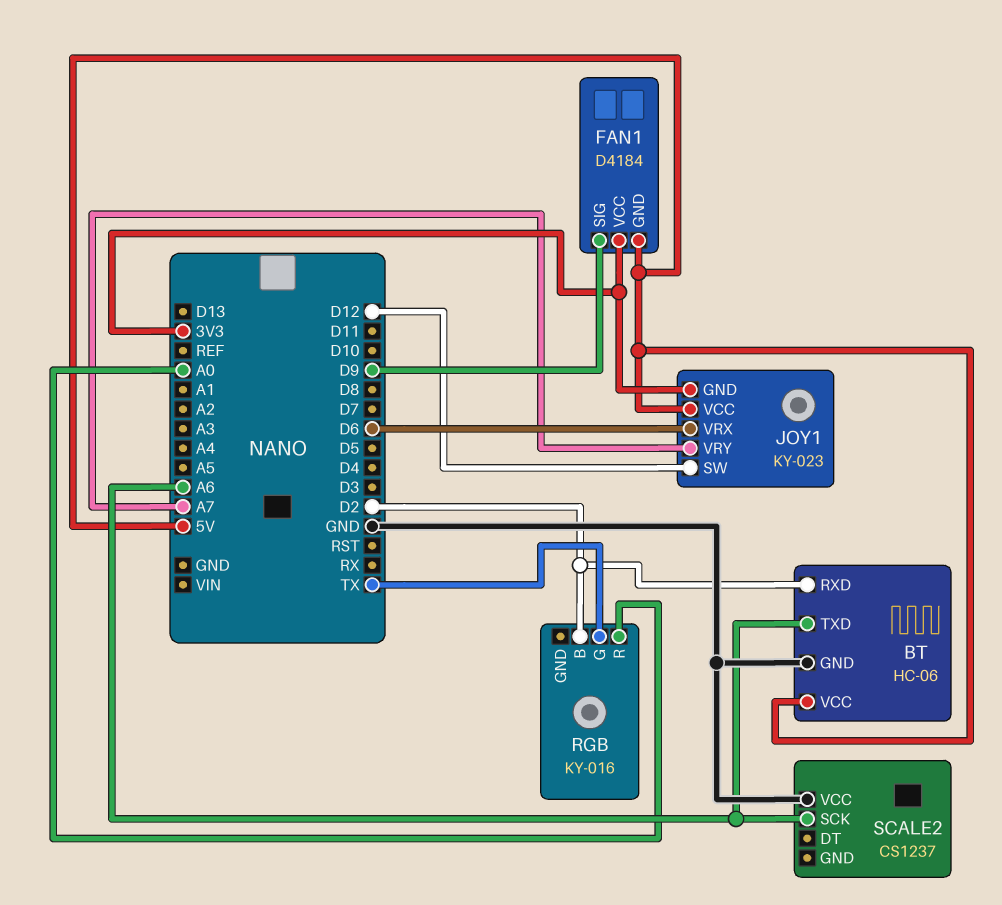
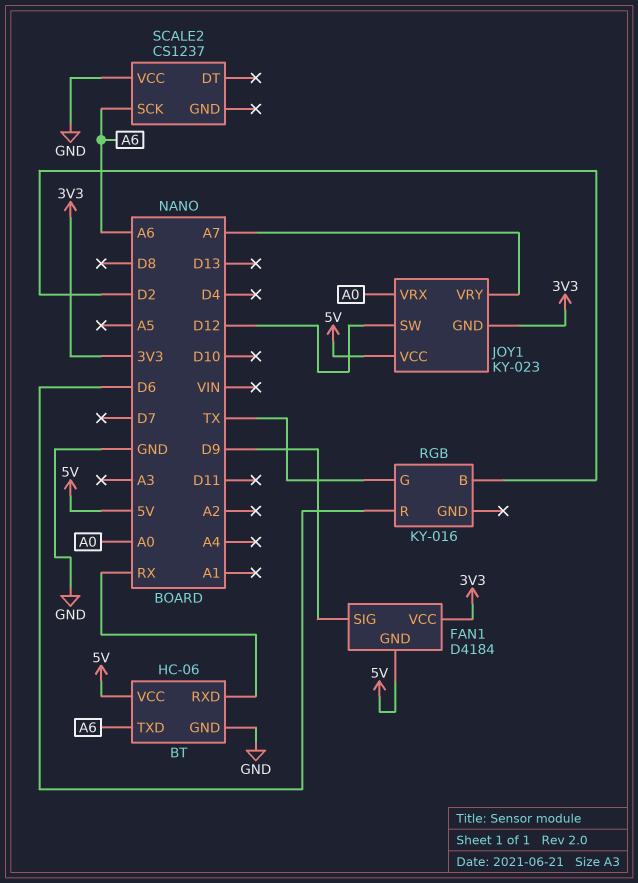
BT pin RXD: D2 -> RX
JOY1 pin VRX: D6 -> A0
RGB pin R: A0 -> D6

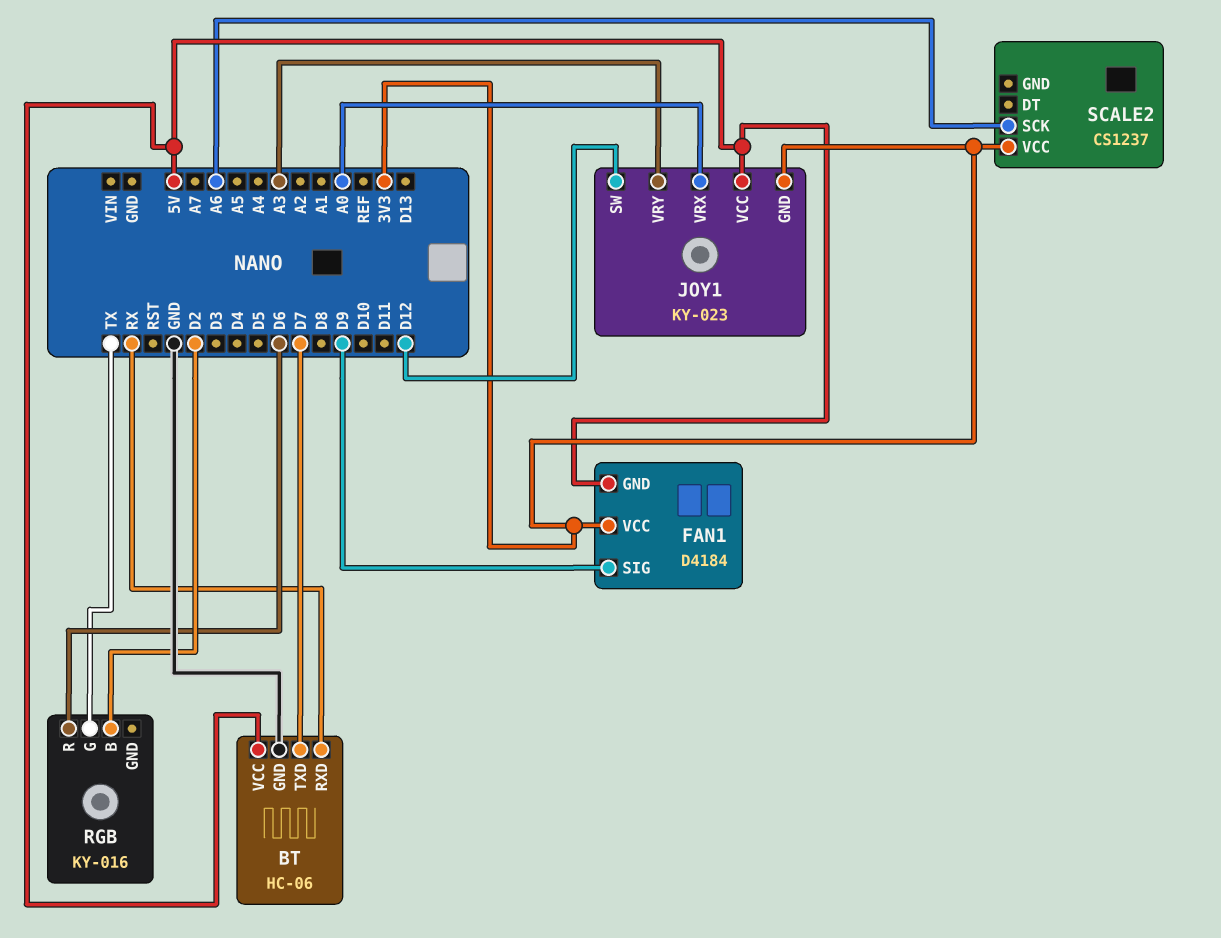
BT pin TXD: A6 -> D7
JOY1 pin VRY: A7 -> A3
SCALE2 pin VCC: GND -> 3V3

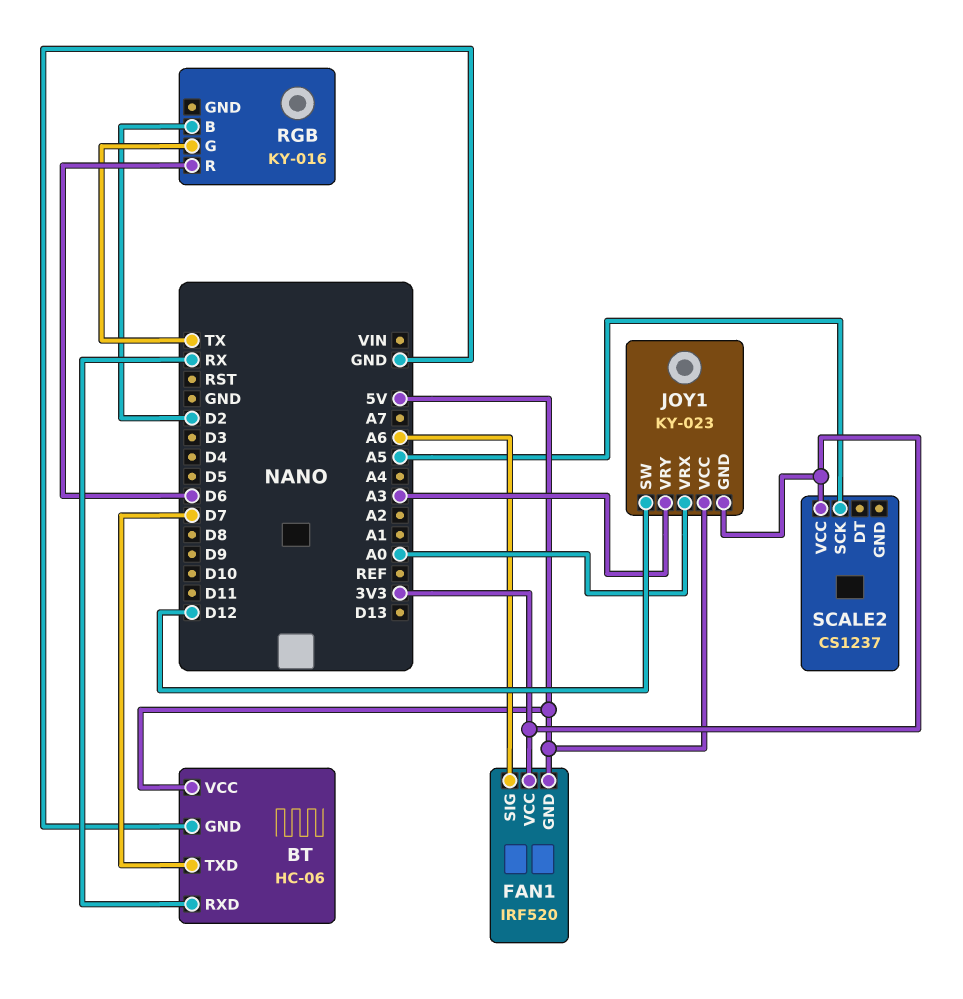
FAN1: D4184 -> IRF520
FAN1 pin SIG: D9 -> A6
SCALE2 pin SCK: A6 -> A5

